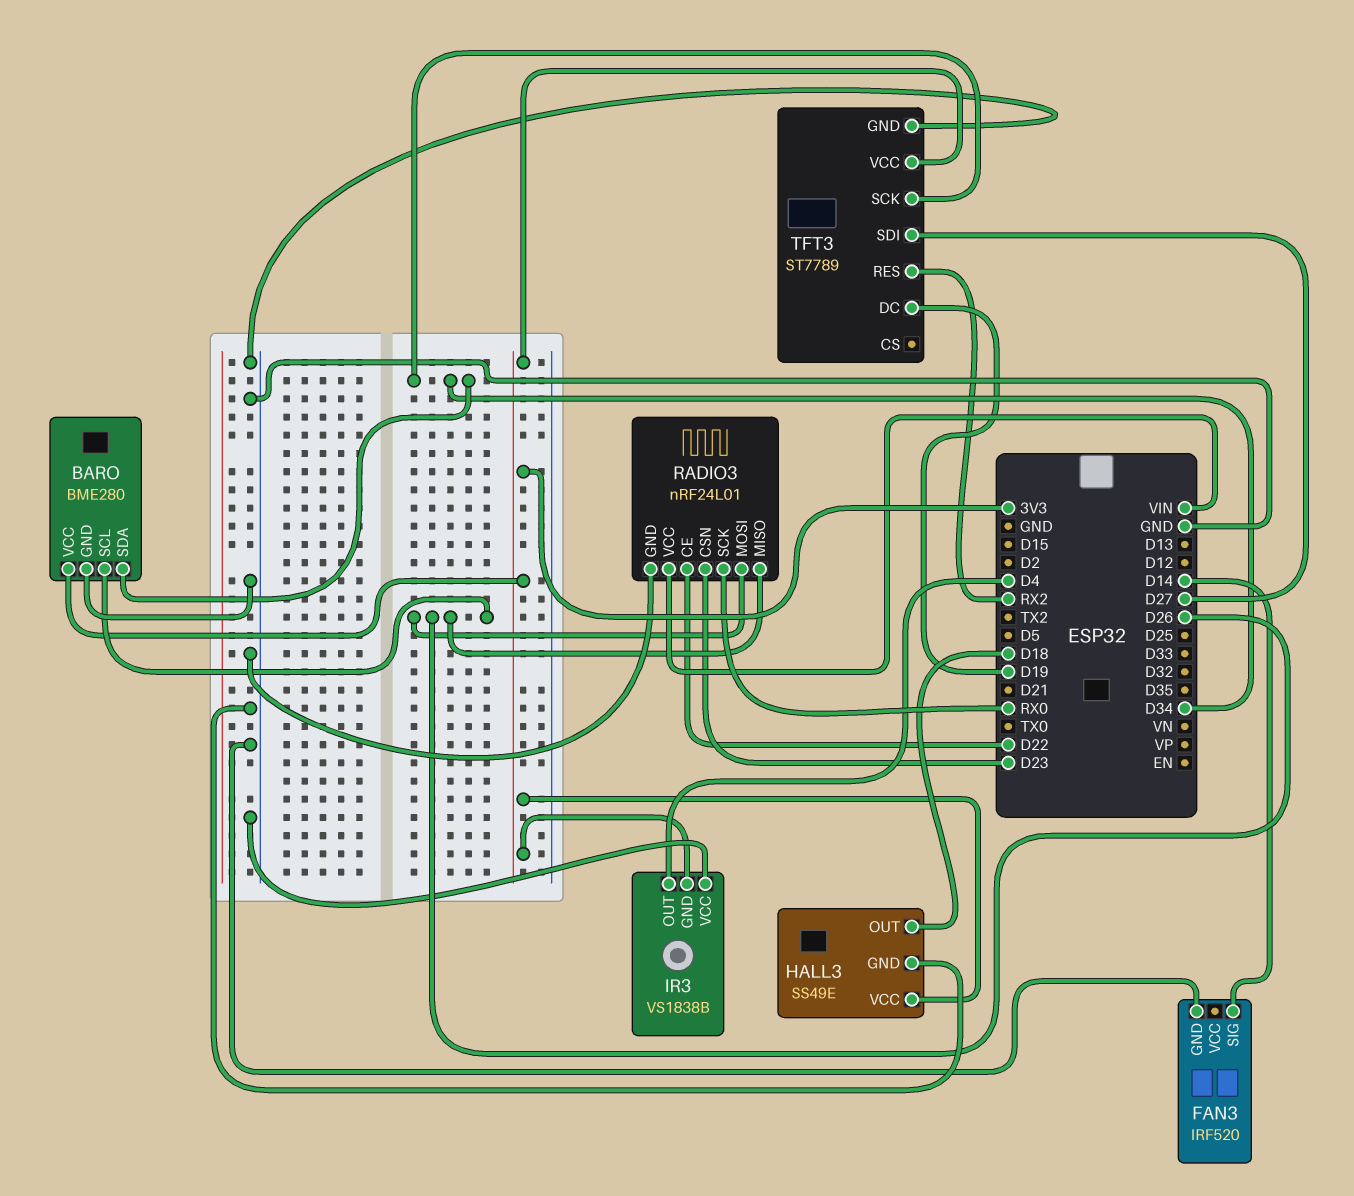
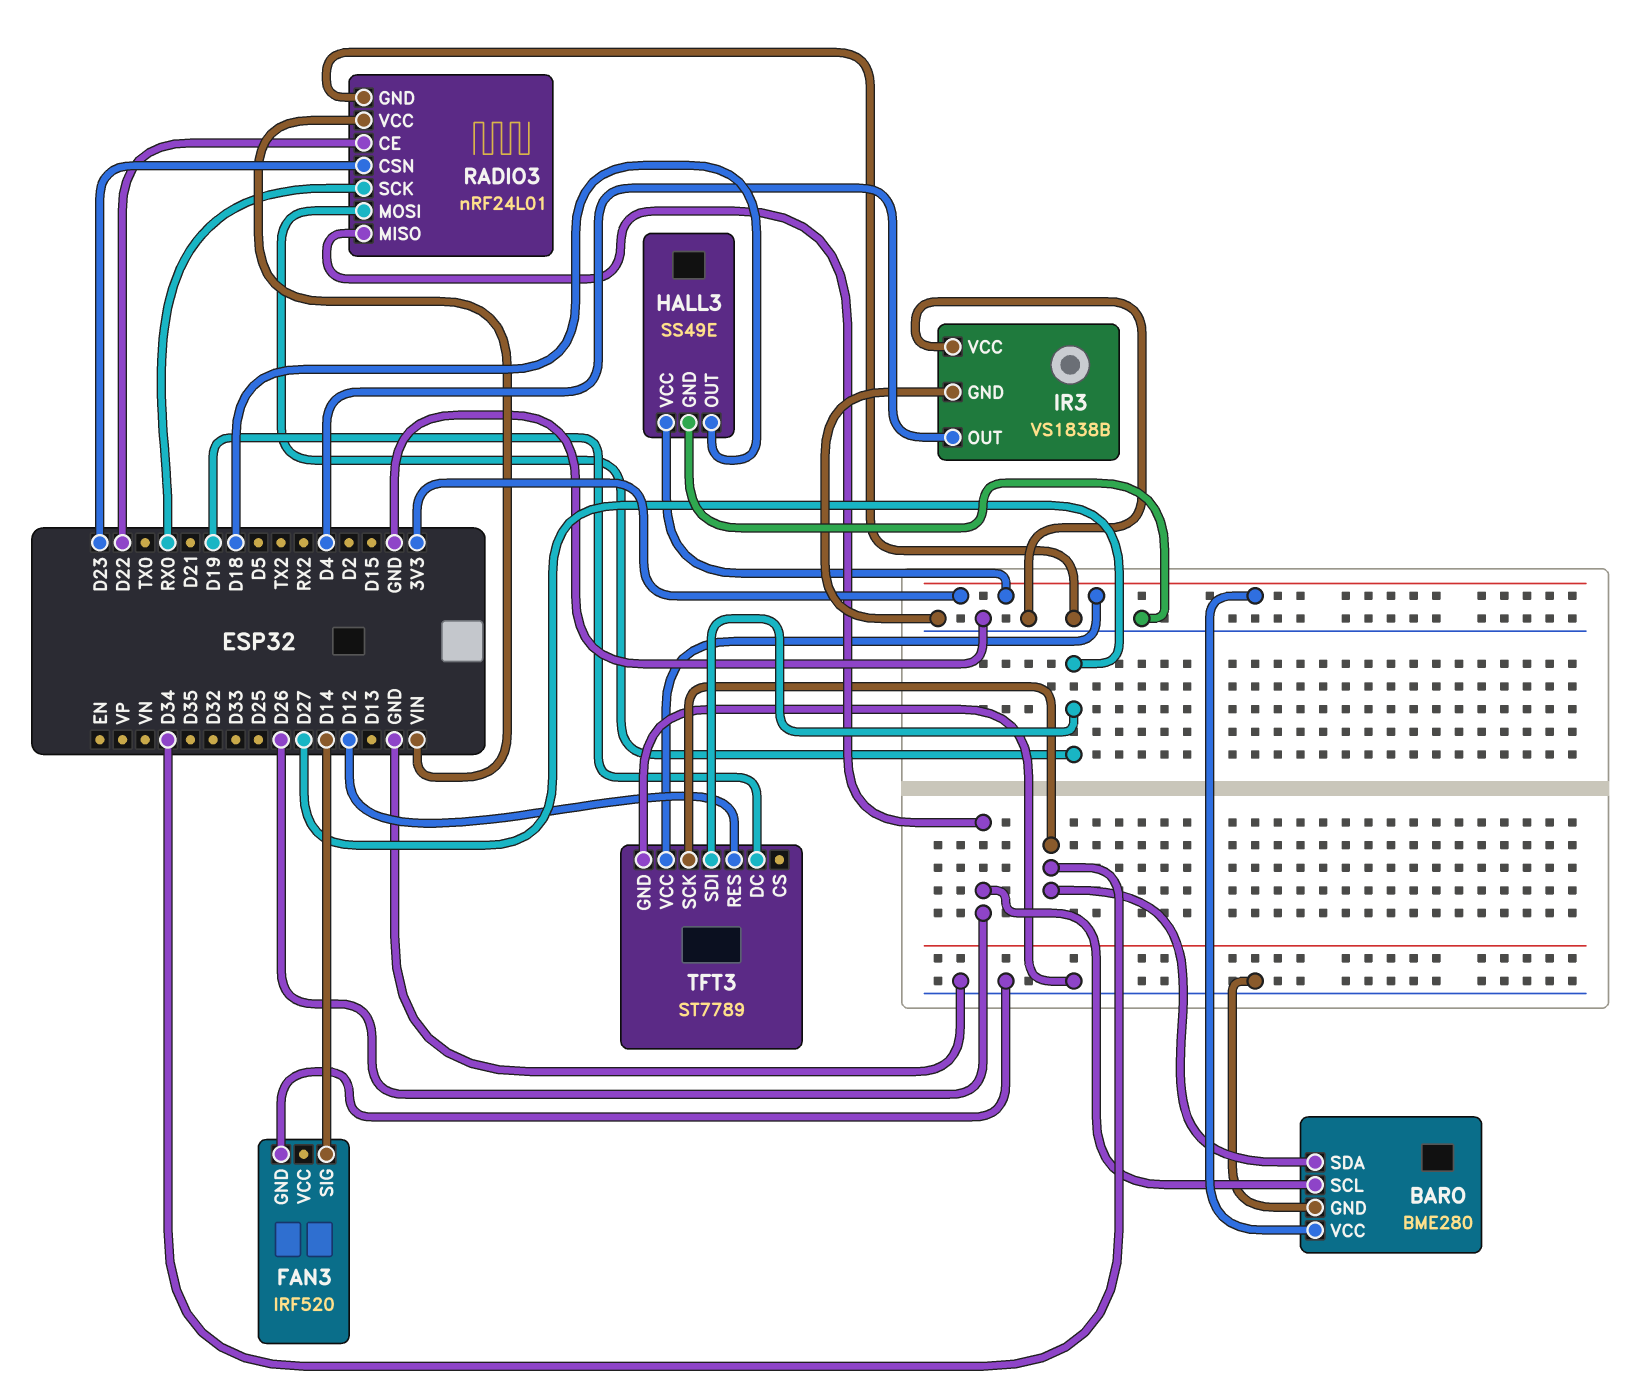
IR3 pin GND: 3V3 -> GND
RADIO3 pin MOSI: D26 -> D27
TFT3 pin RES: RX2 -> D12

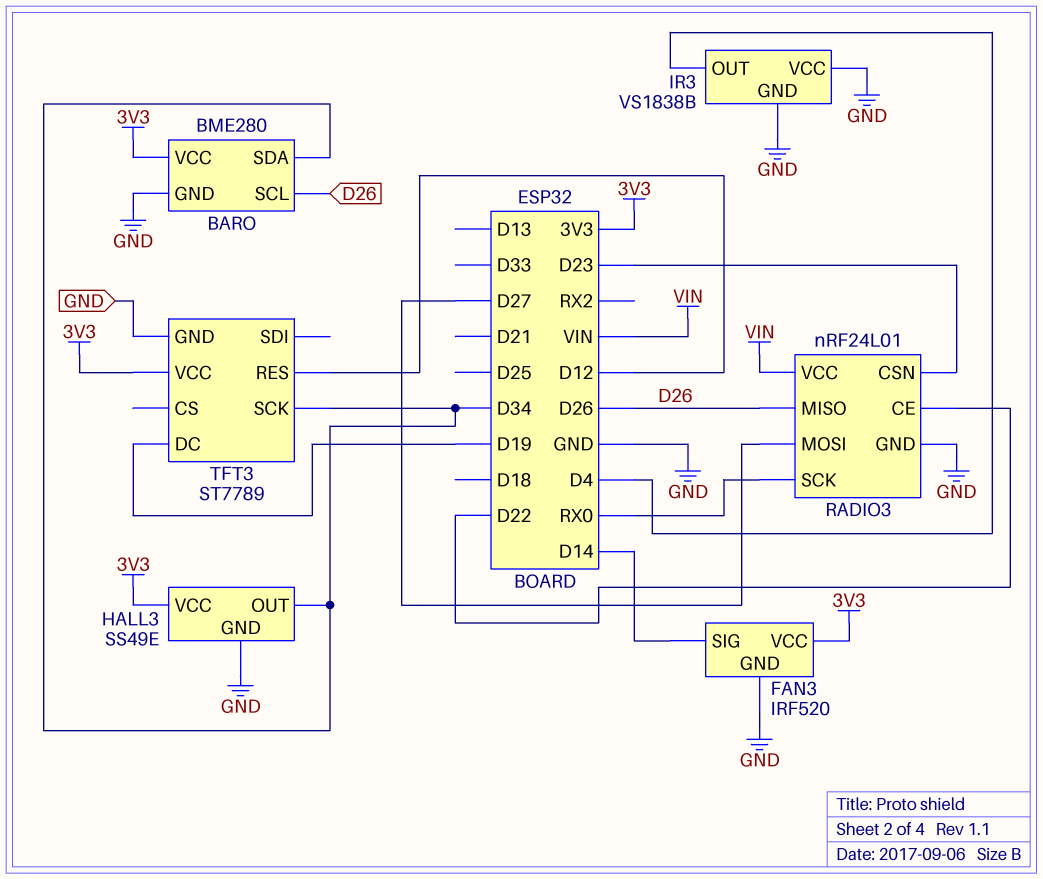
FAN3 pin VCC: none -> 3V3
HALL3 pin OUT: D18 -> D34
TFT3 pin SDI: D27 -> none

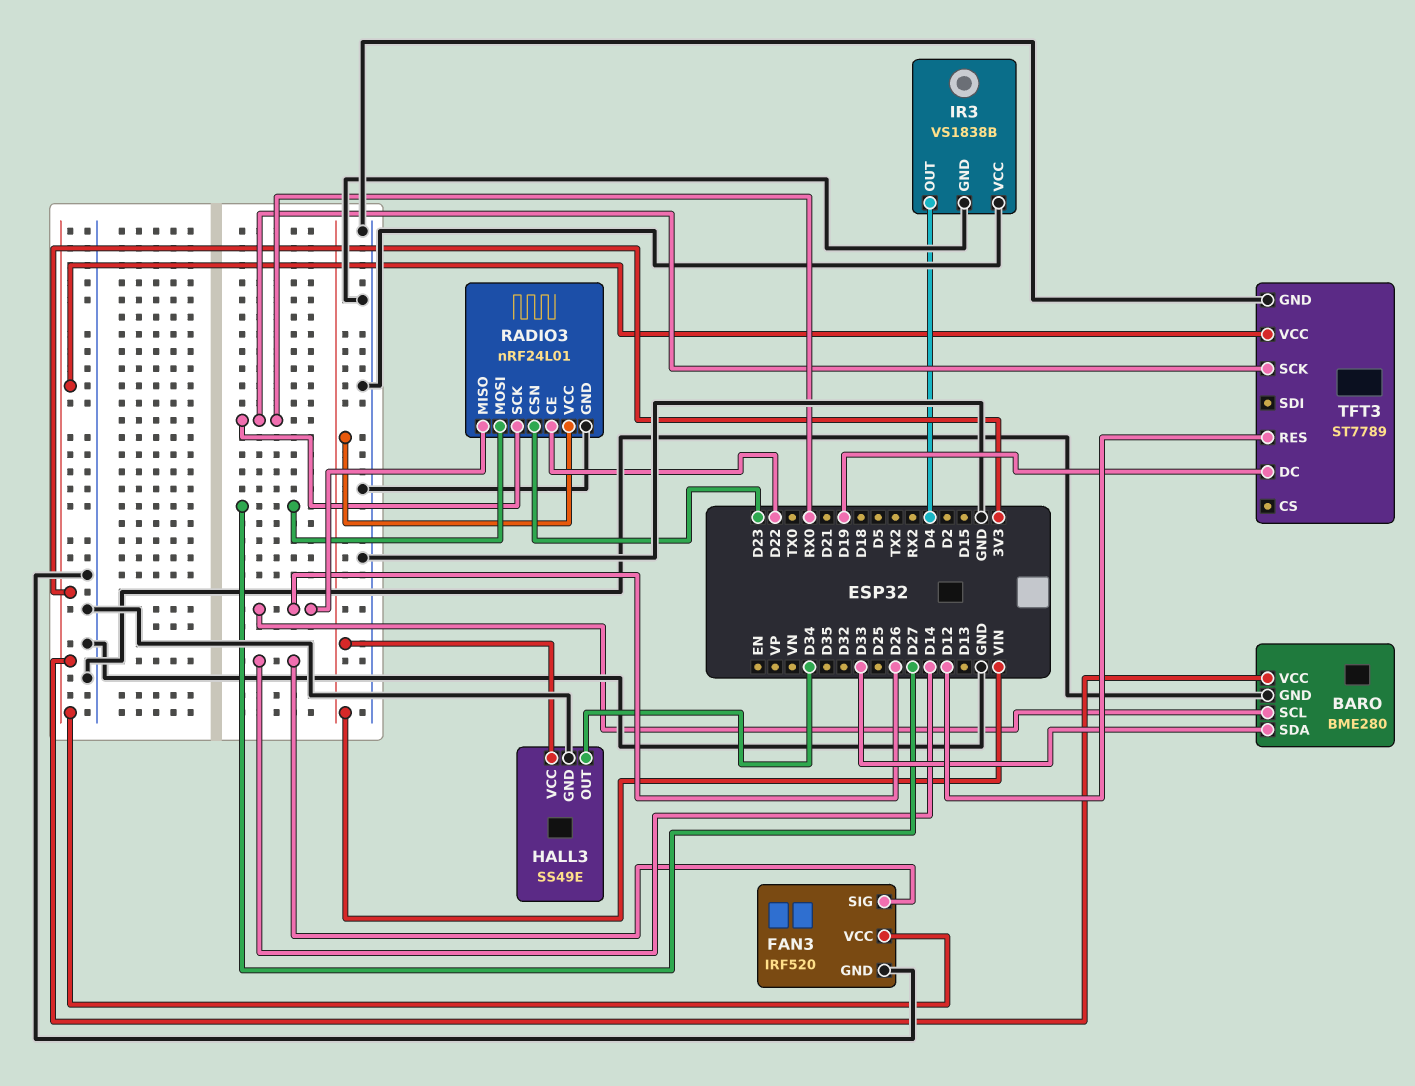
BARO pin SDA: D34 -> D33
HALL3 pin VCC: 3V3 -> VIN
TFT3 pin SCK: D34 -> RX0

